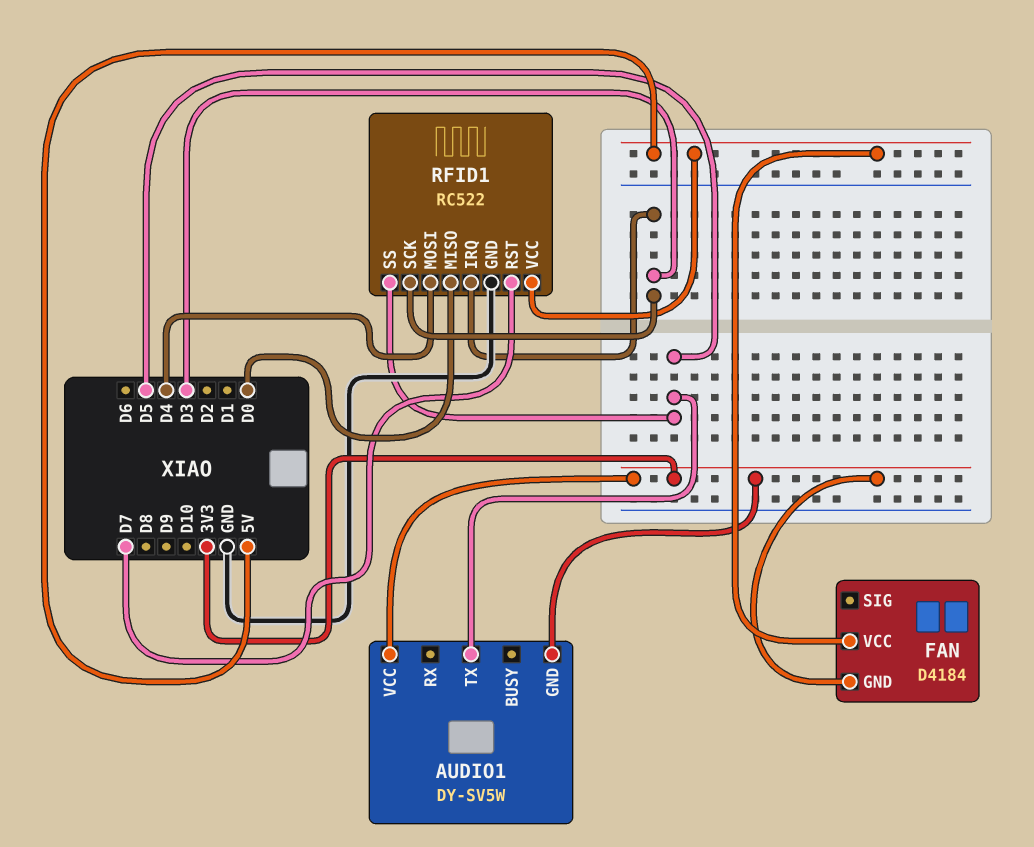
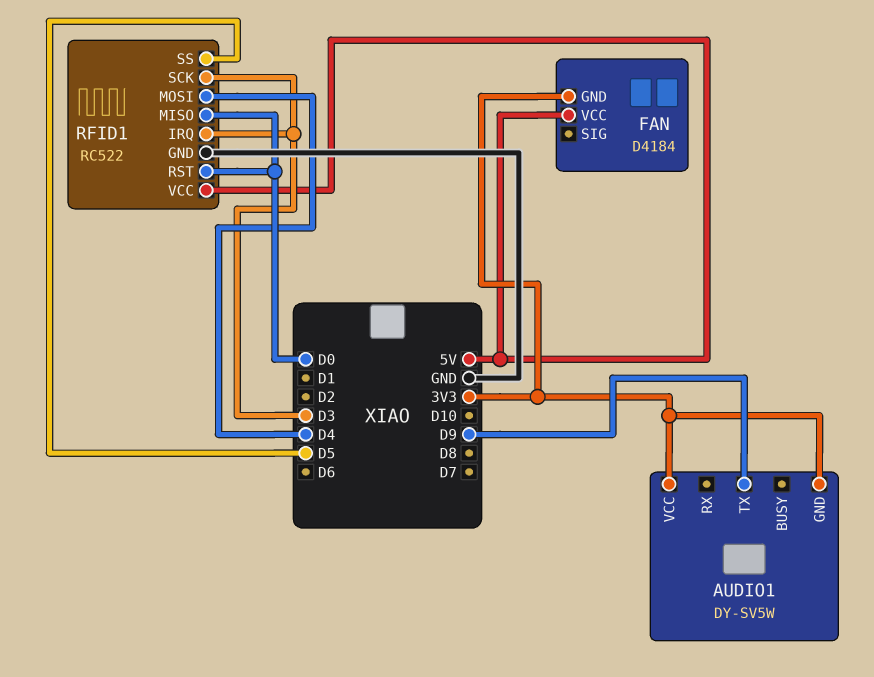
AUDIO1 pin TX: D5 -> D9
RFID1 pin RST: D7 -> D0

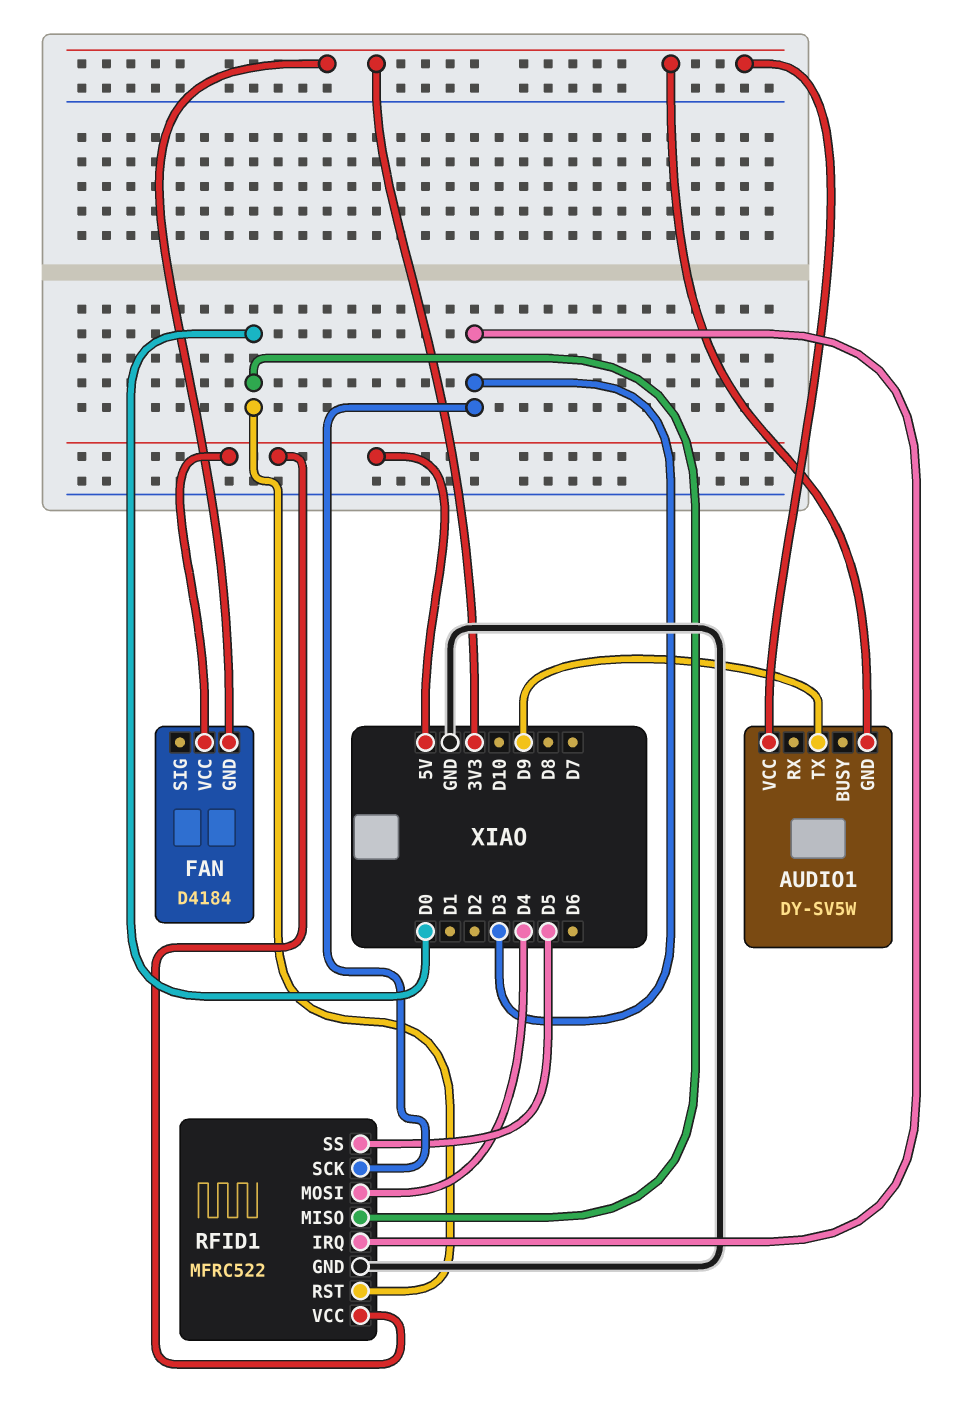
RFID1: RC522 -> MFRC522

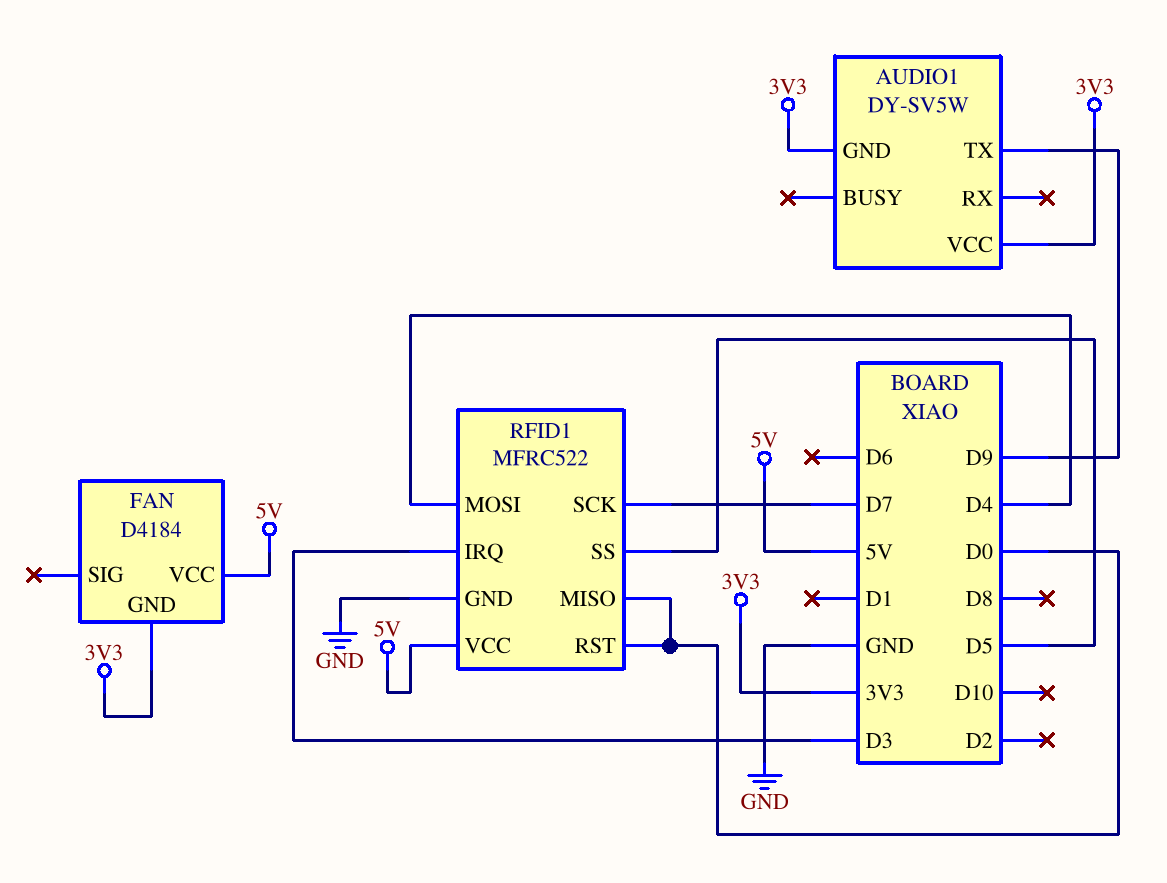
RFID1 pin SCK: D3 -> D7

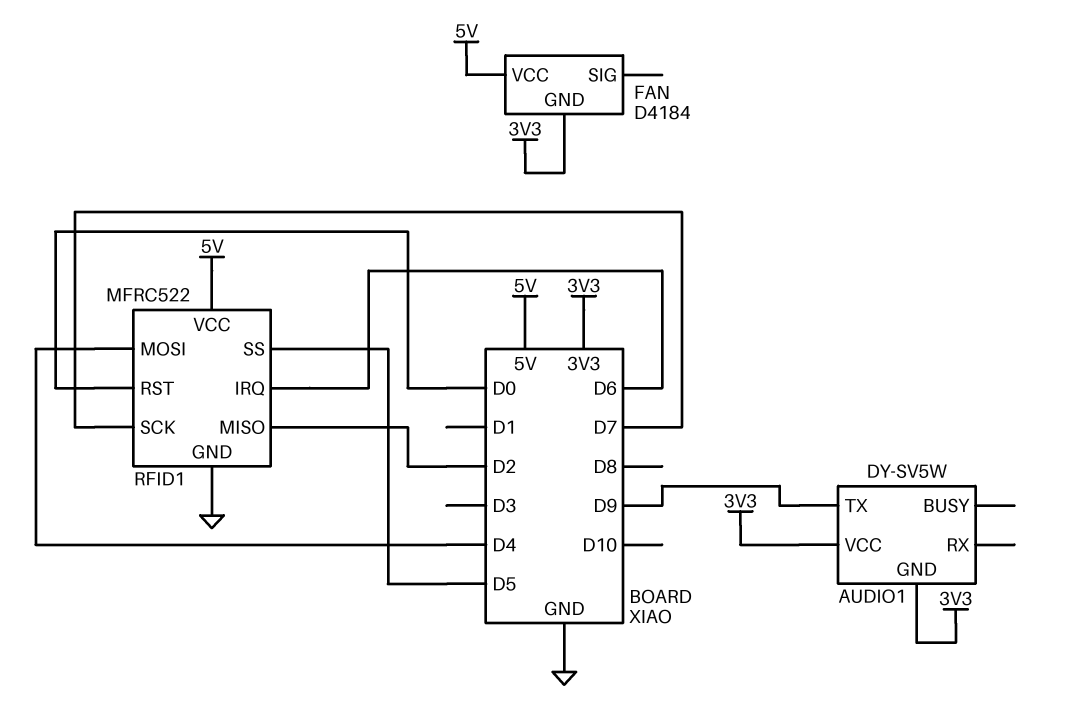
RFID1 pin IRQ: D3 -> D6
RFID1 pin MISO: D0 -> D2

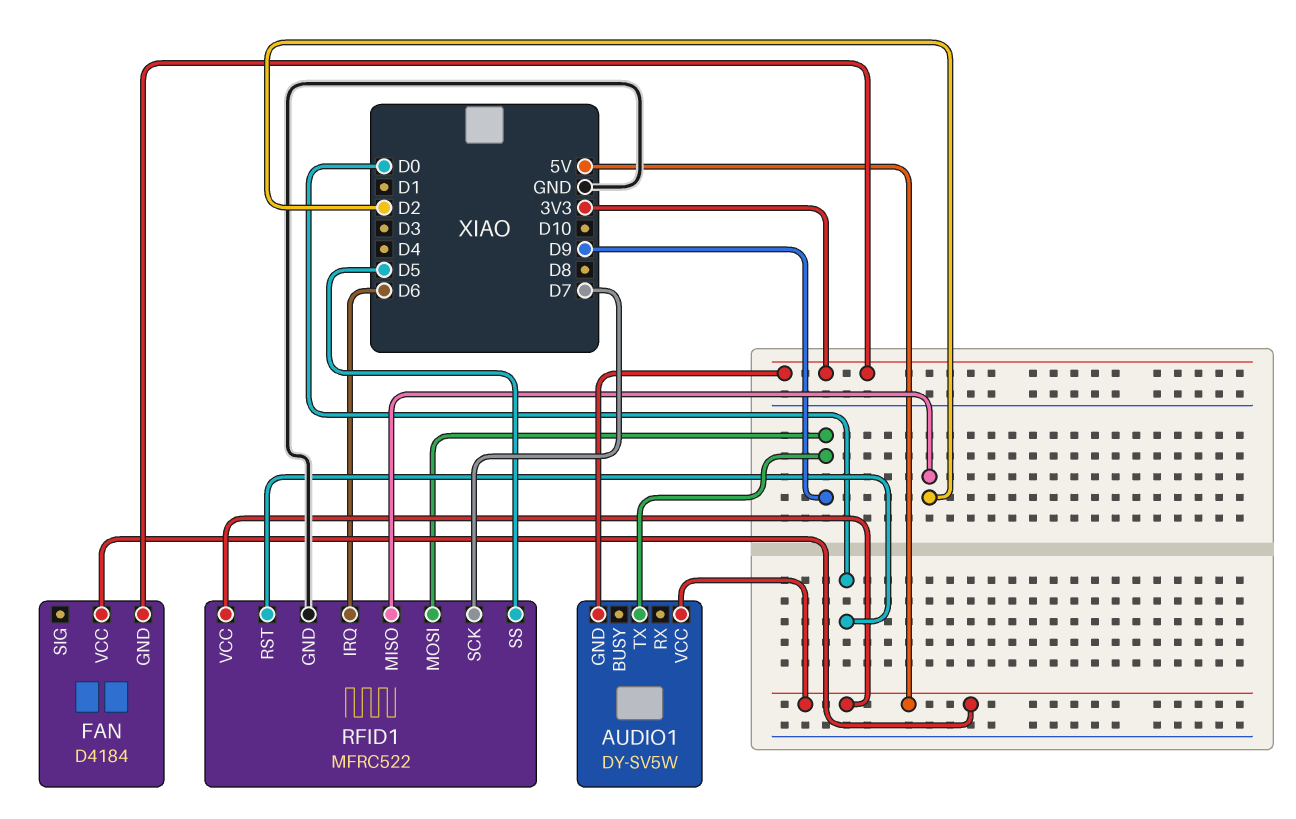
AUDIO1 pin VCC: 3V3 -> 5V
RFID1 pin MOSI: D4 -> D9

